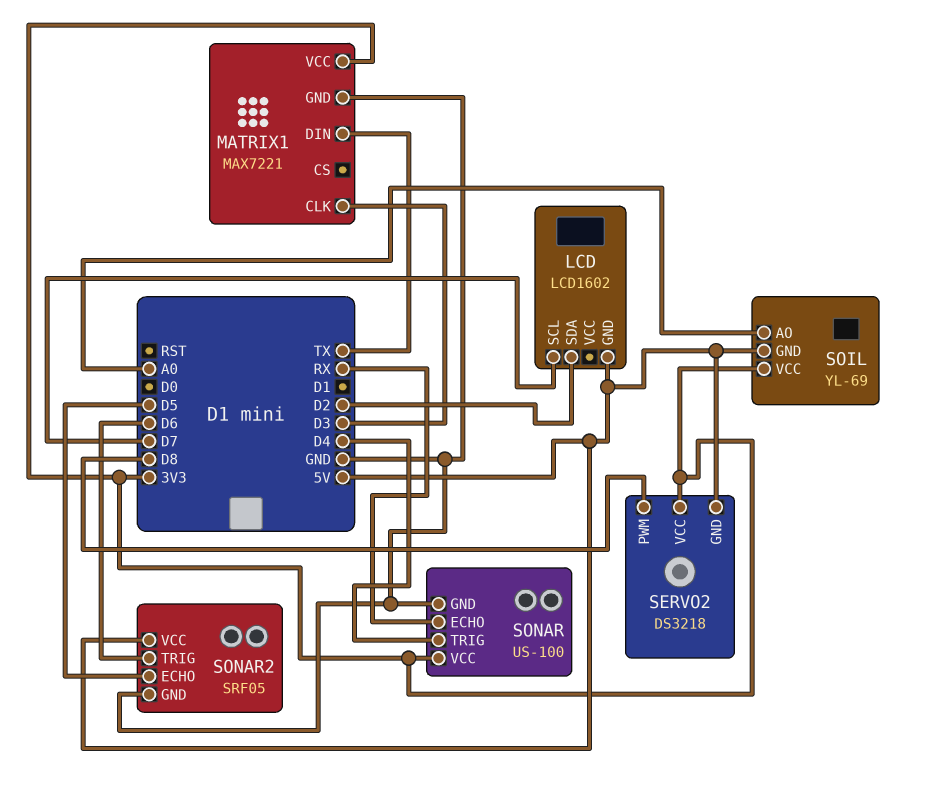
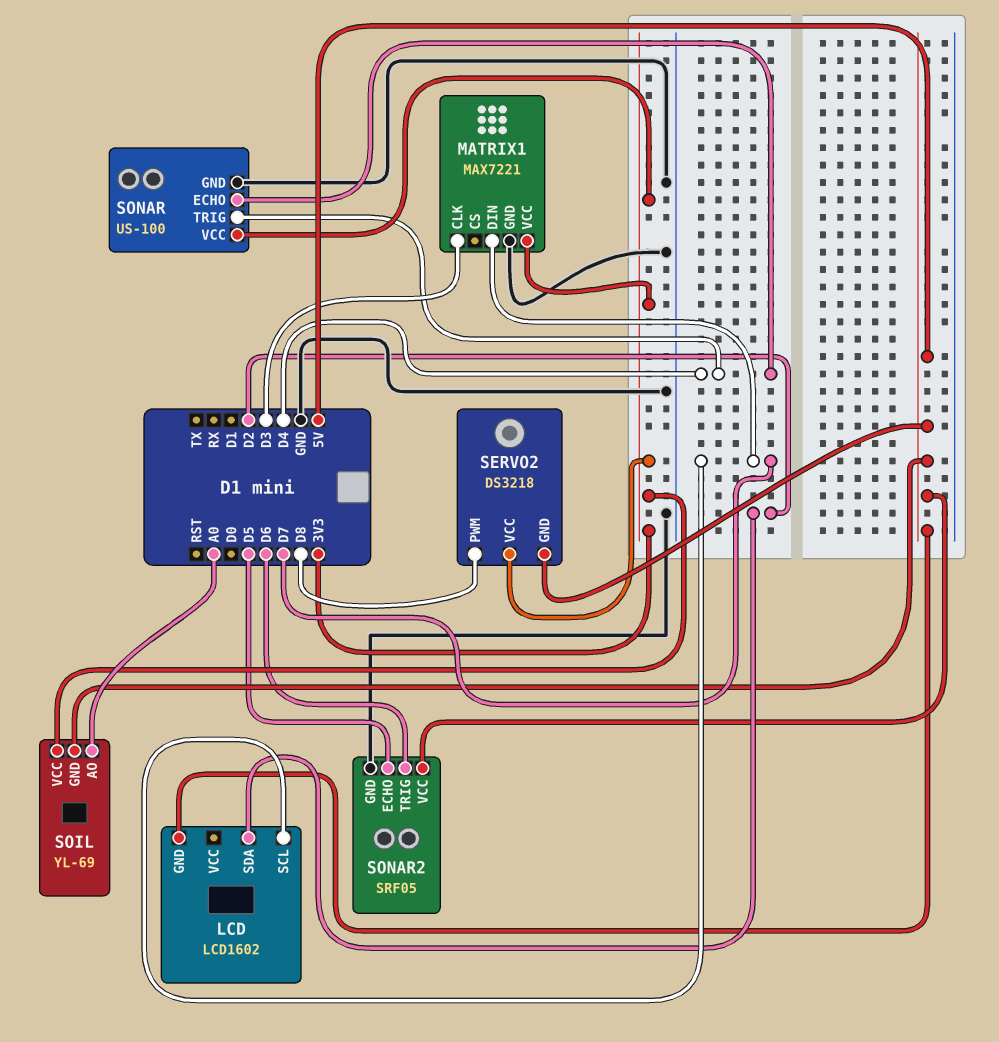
MATRIX1 pin DIN: TX -> D7
SONAR pin ECHO: RX -> D4

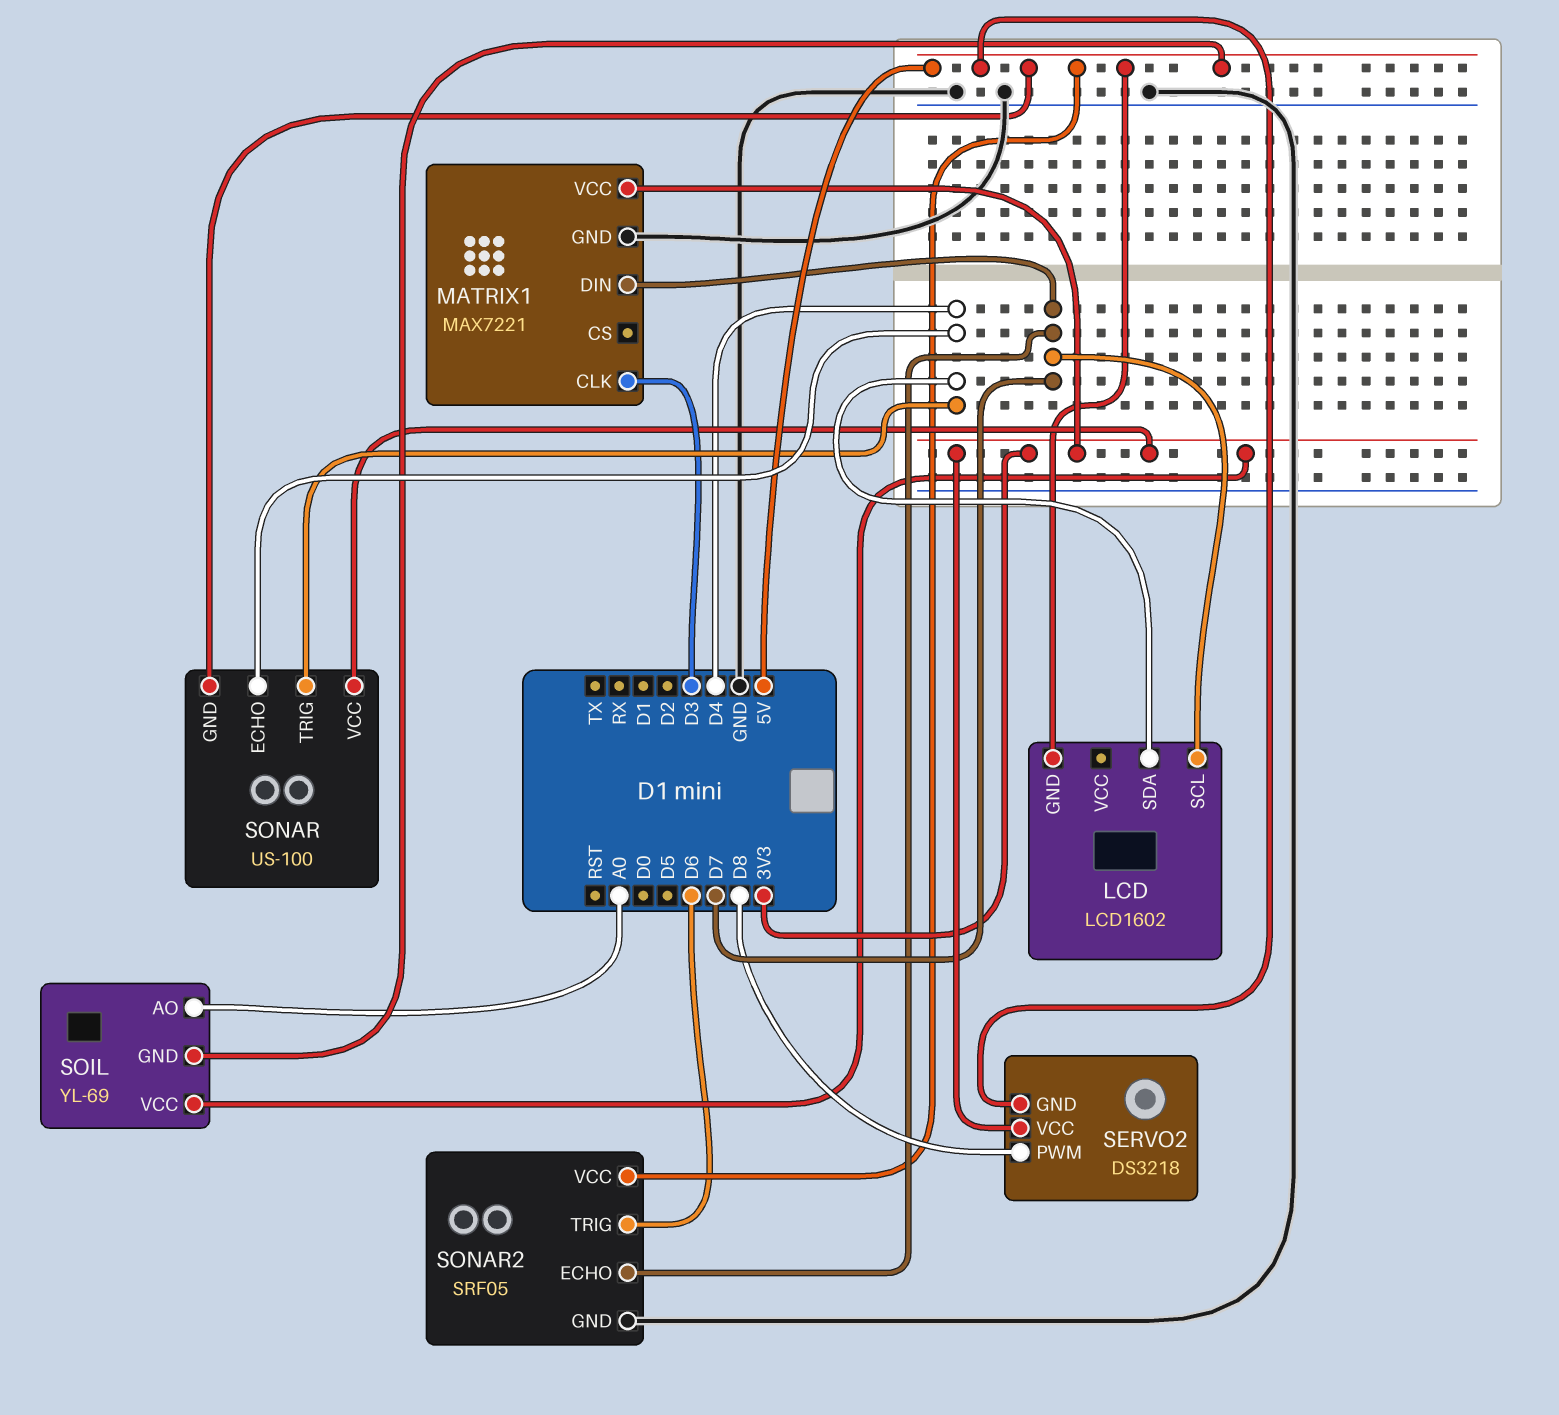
LCD pin SDA: D2 -> D4
SONAR pin GND: GND -> 5V
SONAR2 pin ECHO: D5 -> D7

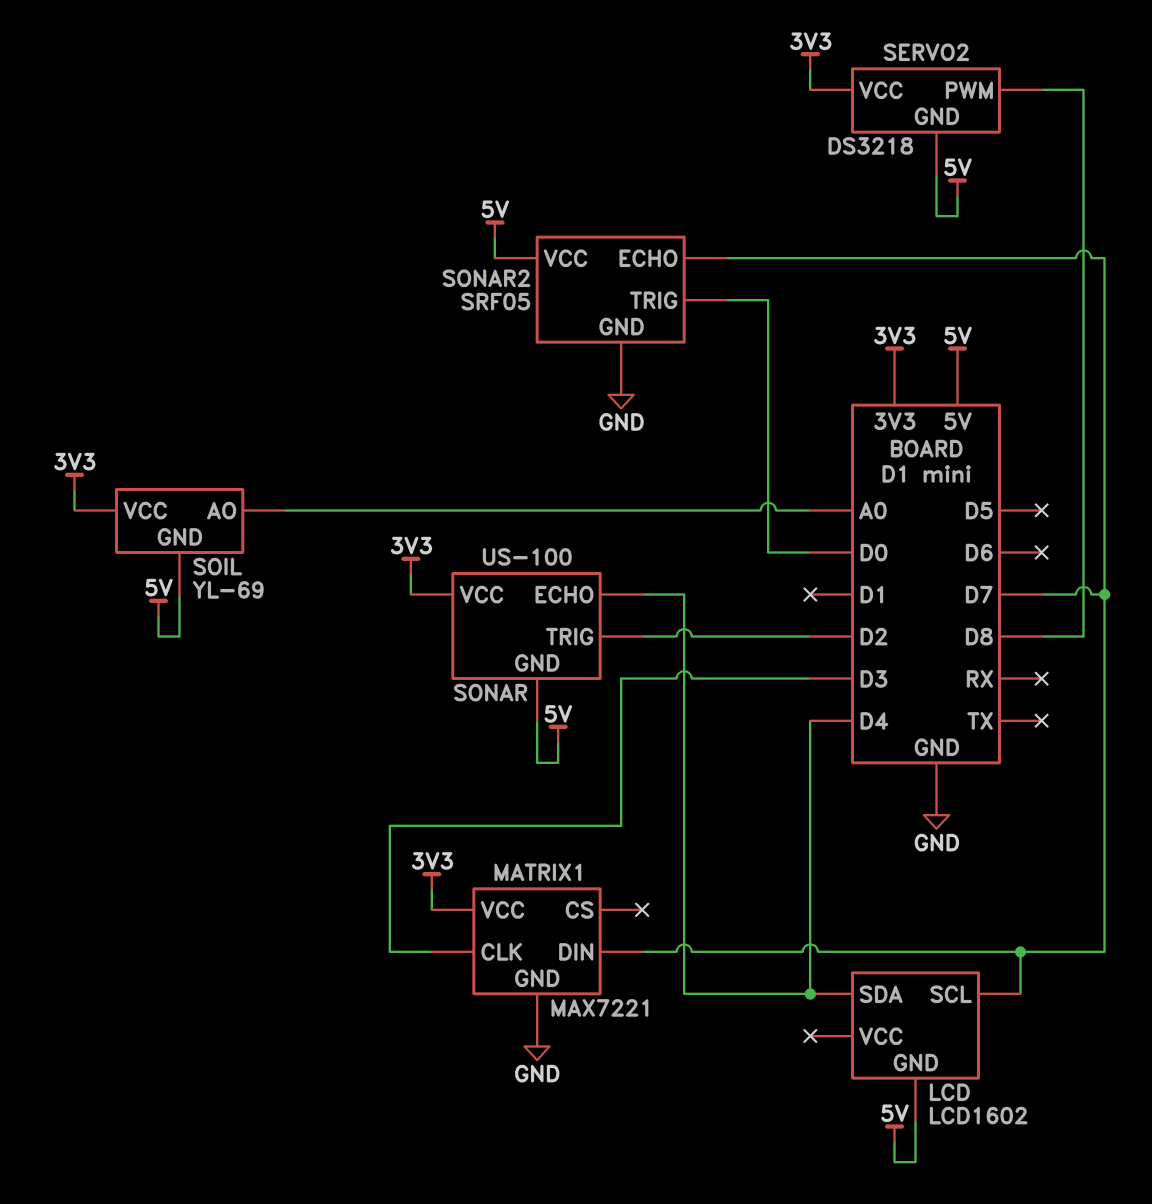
SONAR pin TRIG: D4 -> D2
SONAR2 pin TRIG: D6 -> D0

